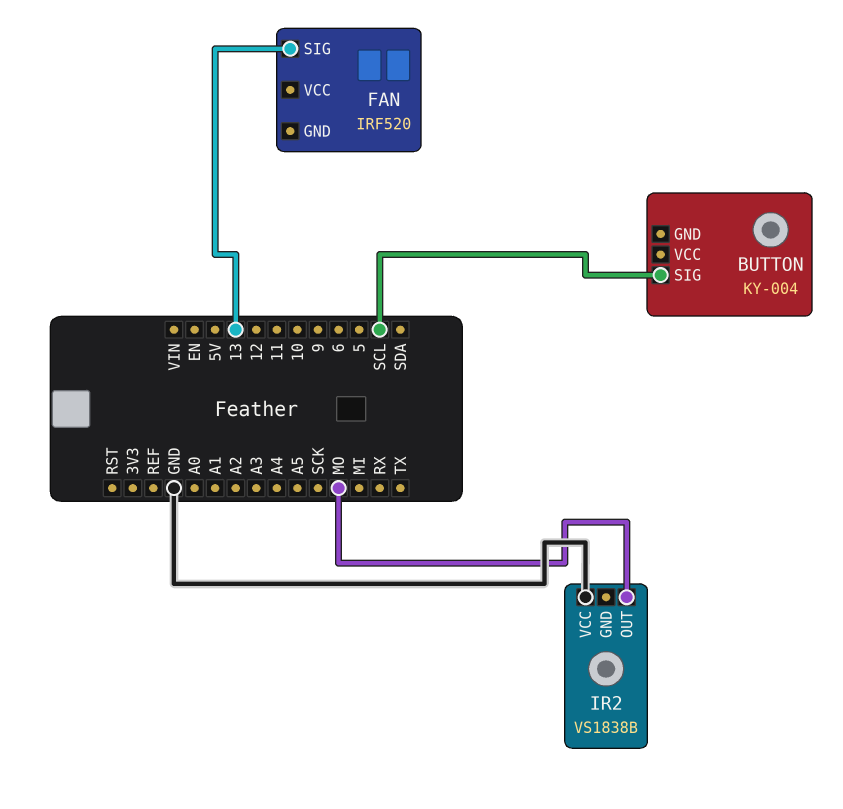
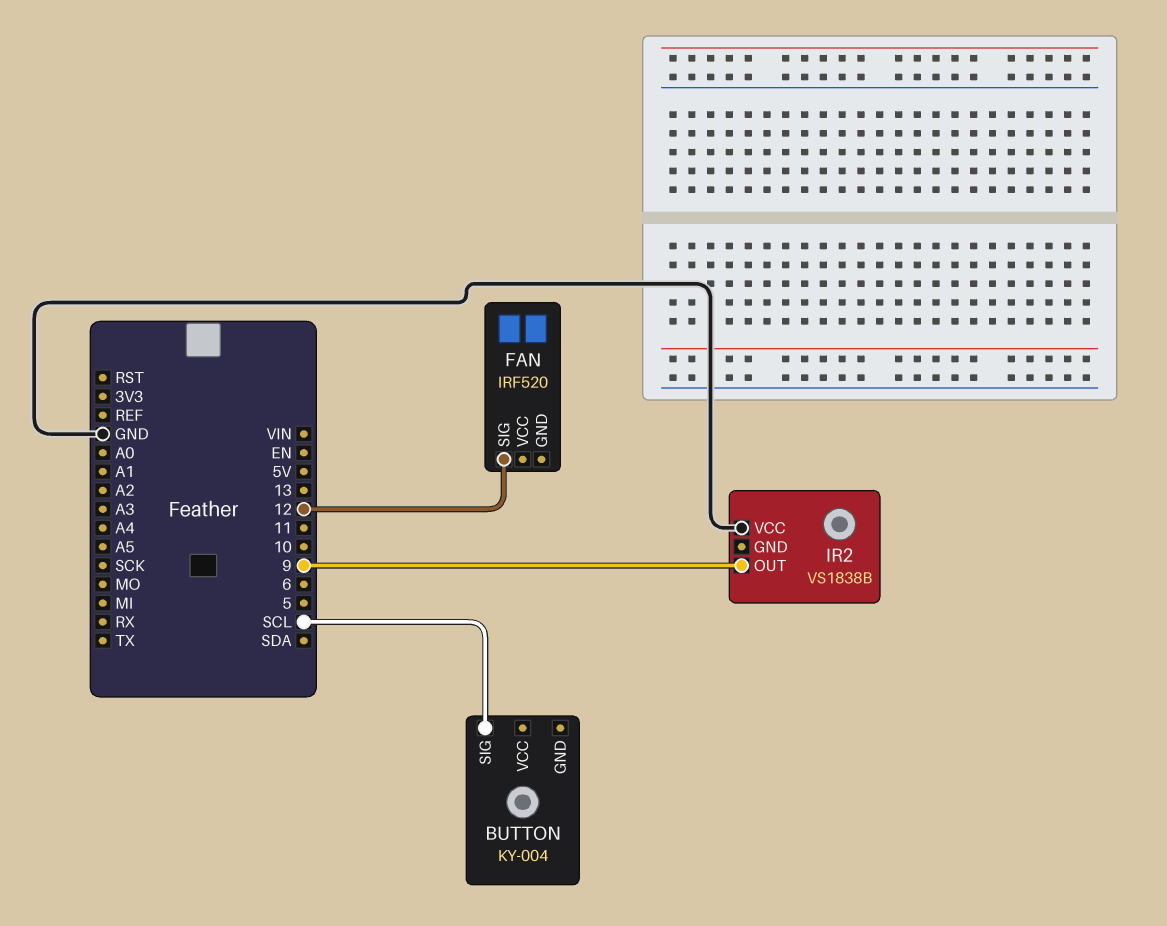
FAN pin SIG: 13 -> 12
IR2 pin OUT: MO -> 9

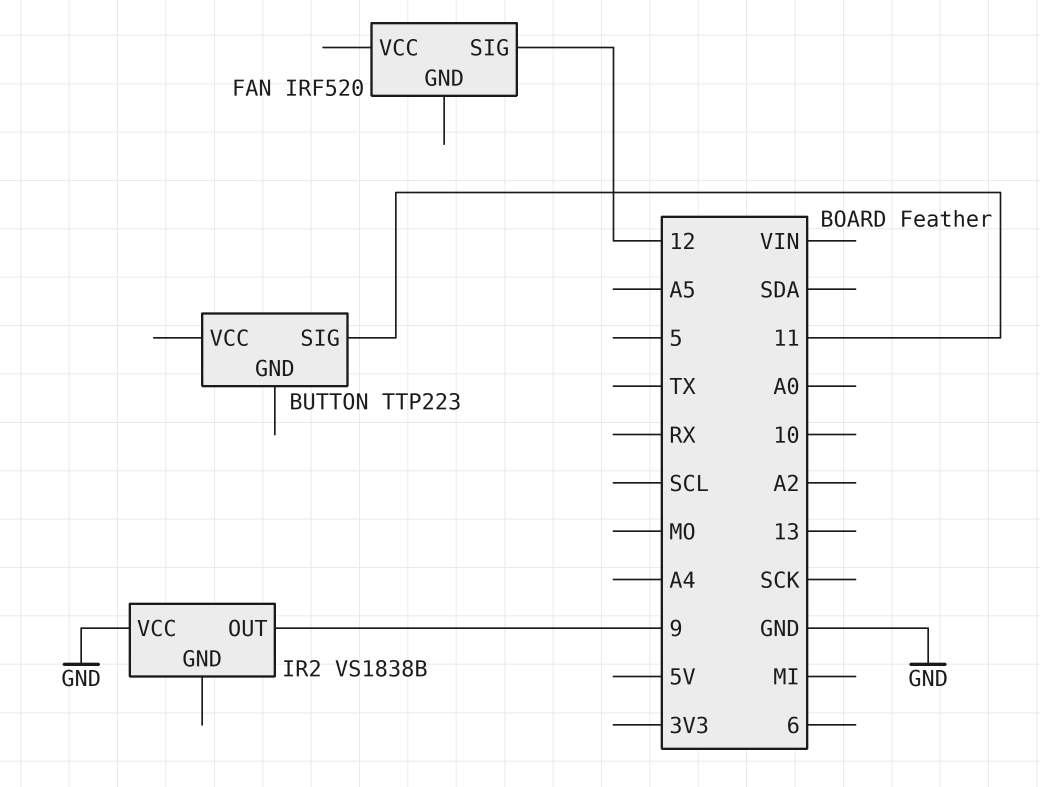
BUTTON: KY-004 -> TTP223
BUTTON pin SIG: SCL -> 11

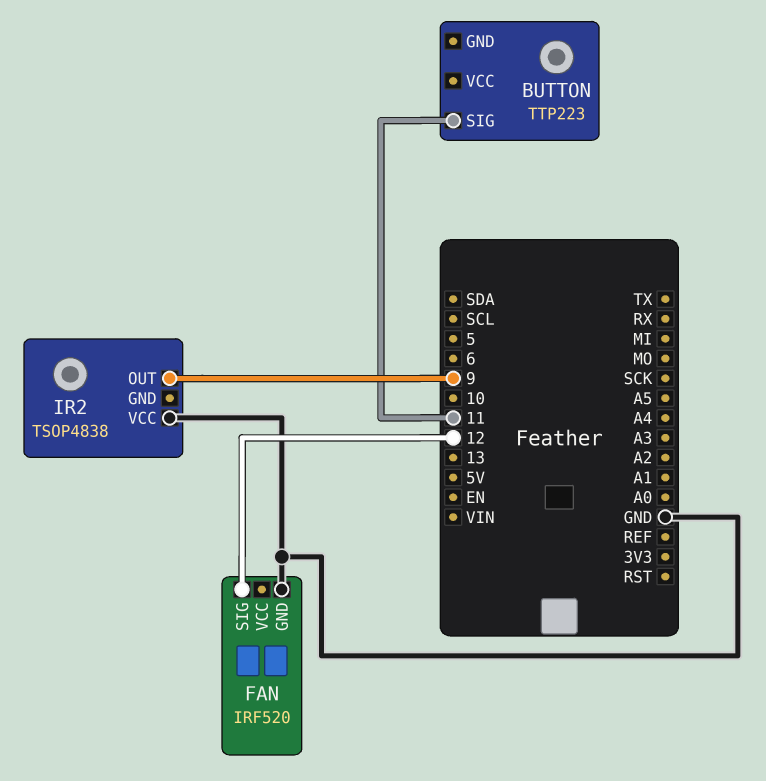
FAN pin GND: none -> GND
IR2: VS1838B -> TSOP4838

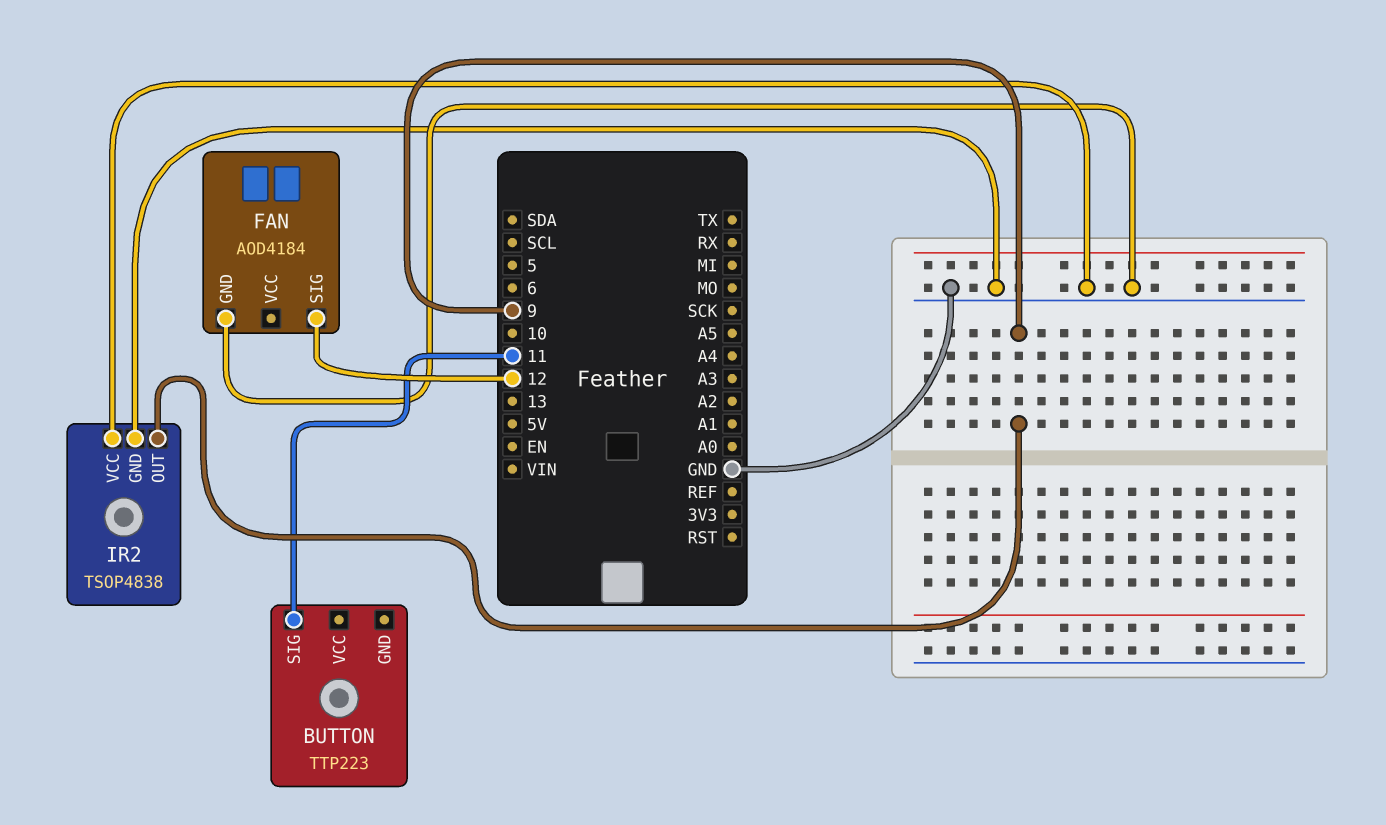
FAN: IRF520 -> AOD4184
IR2 pin GND: none -> GND

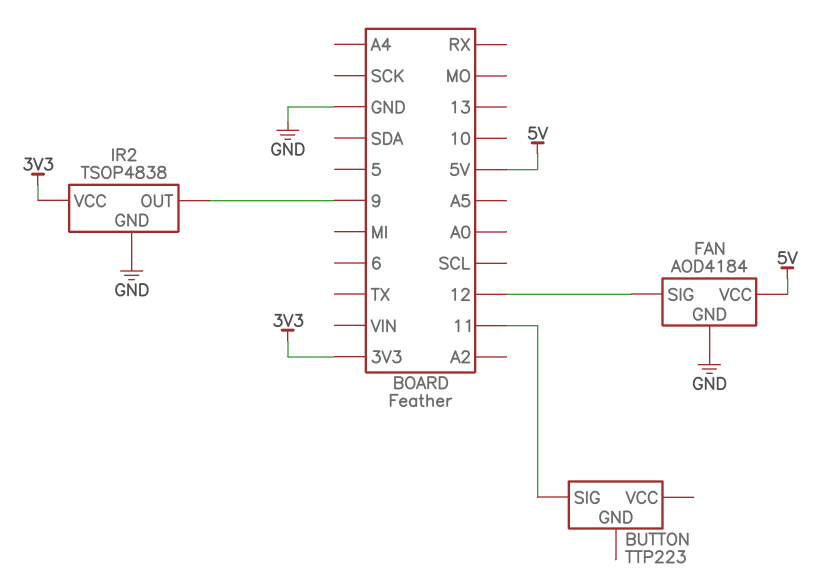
FAN pin VCC: none -> 5V
IR2 pin VCC: GND -> 3V3

